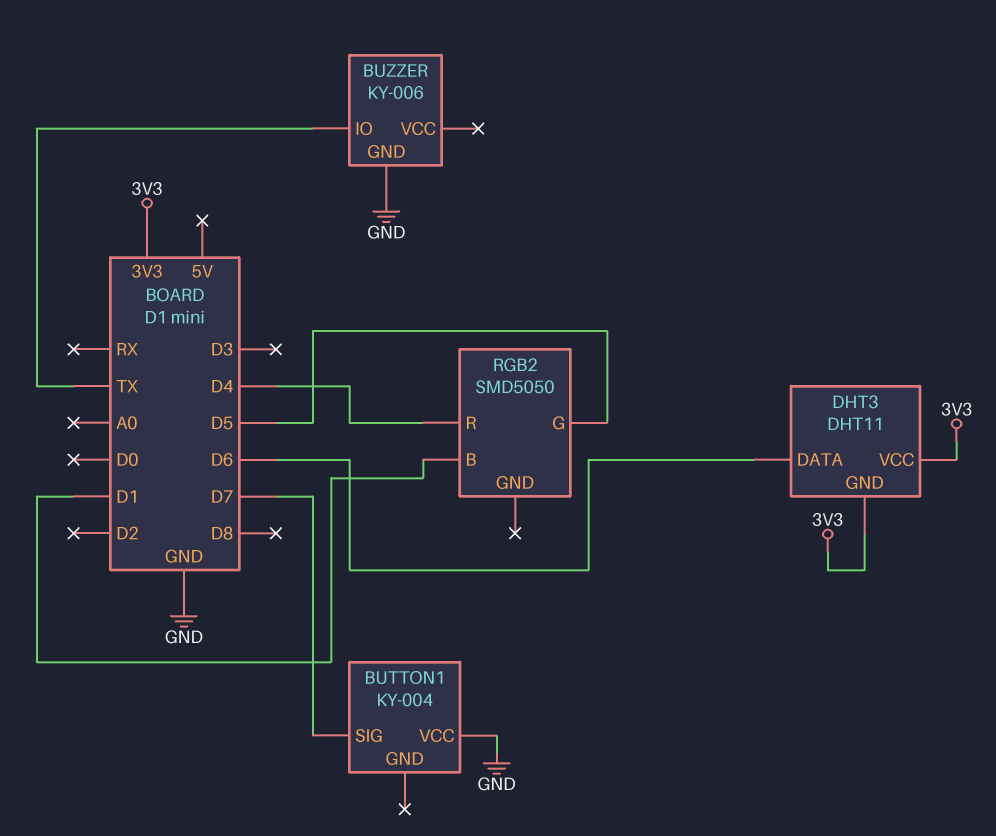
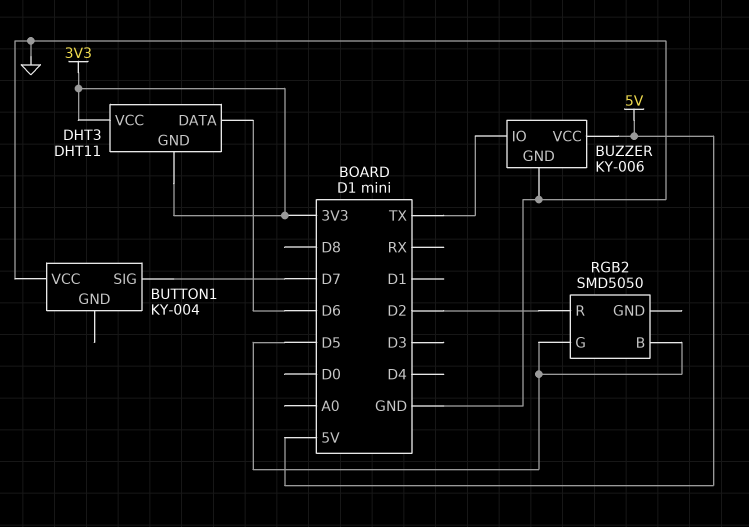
BUZZER pin VCC: none -> 5V
RGB2 pin B: D1 -> D5
RGB2 pin R: D4 -> D2

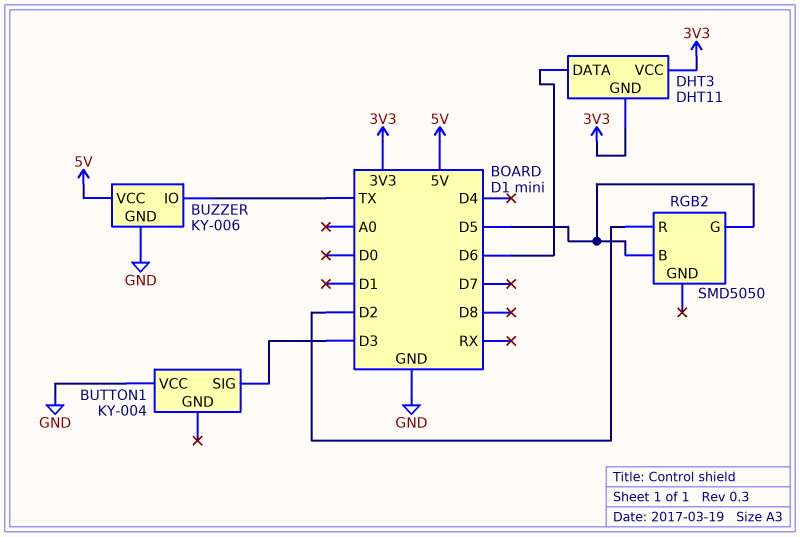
BUTTON1 pin SIG: D7 -> D3

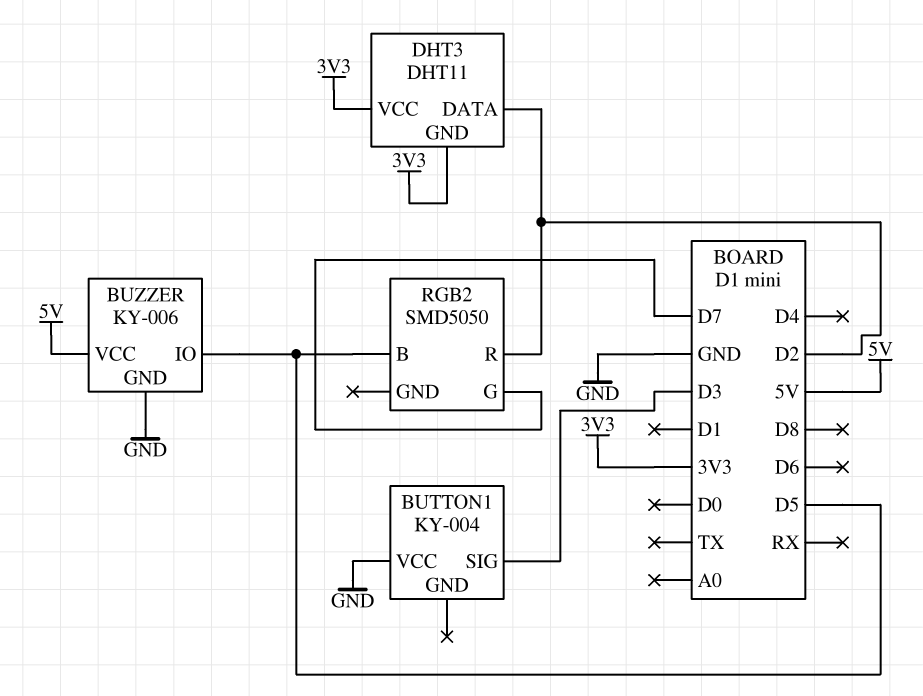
BUZZER pin IO: TX -> D5
DHT3 pin DATA: D6 -> D2
RGB2 pin G: D5 -> D7

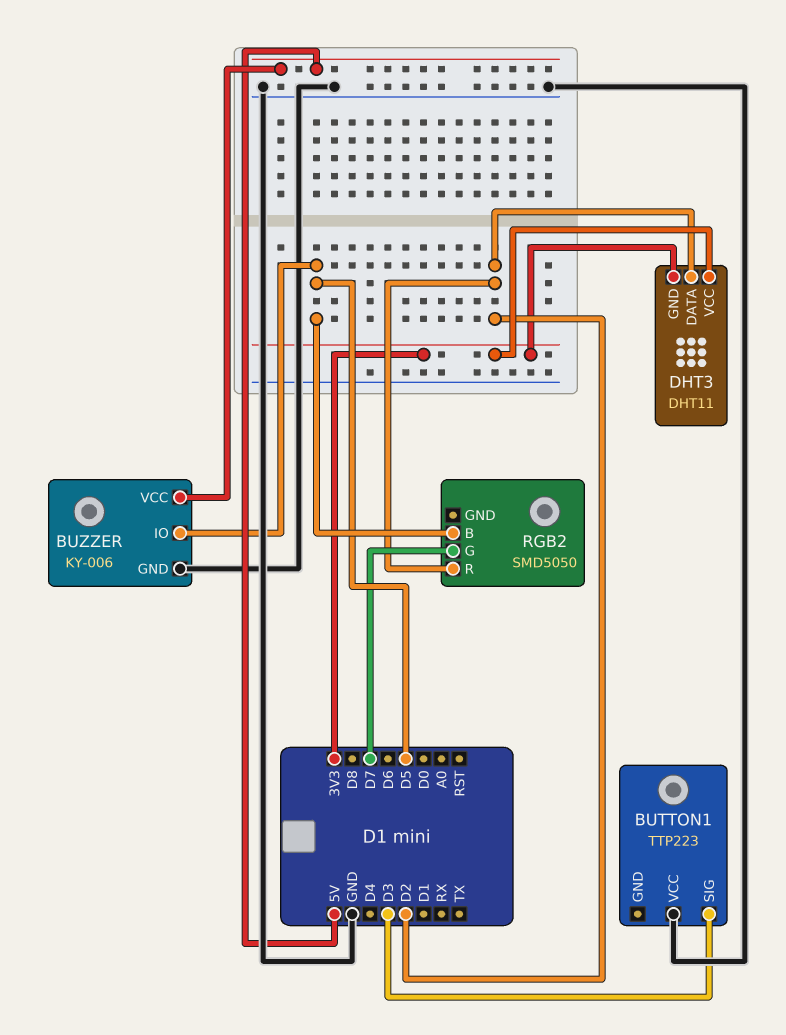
BUTTON1: KY-004 -> TTP223

